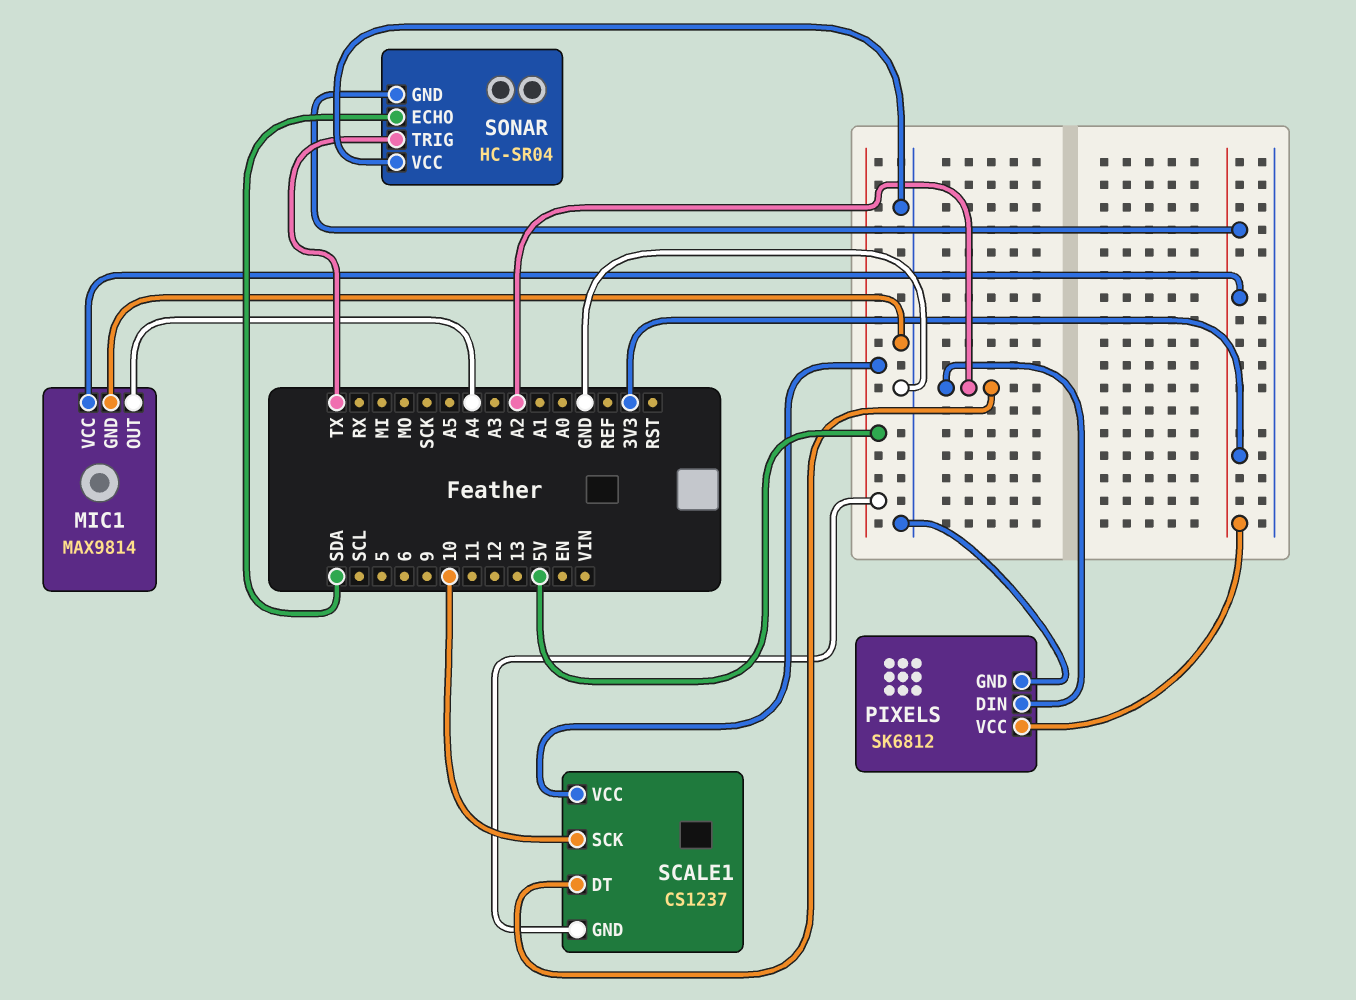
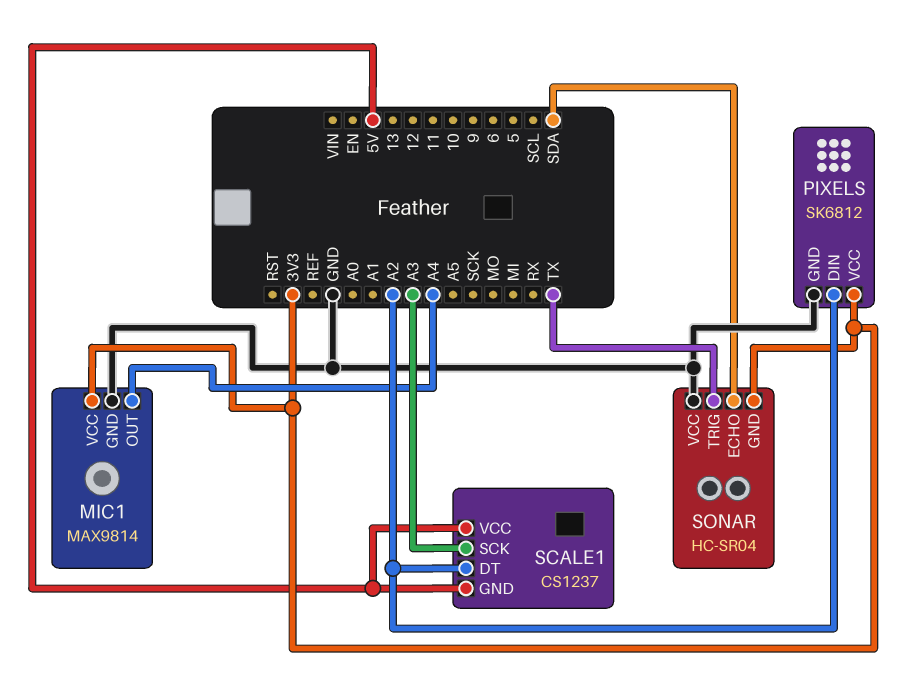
SCALE1 pin SCK: 10 -> A3

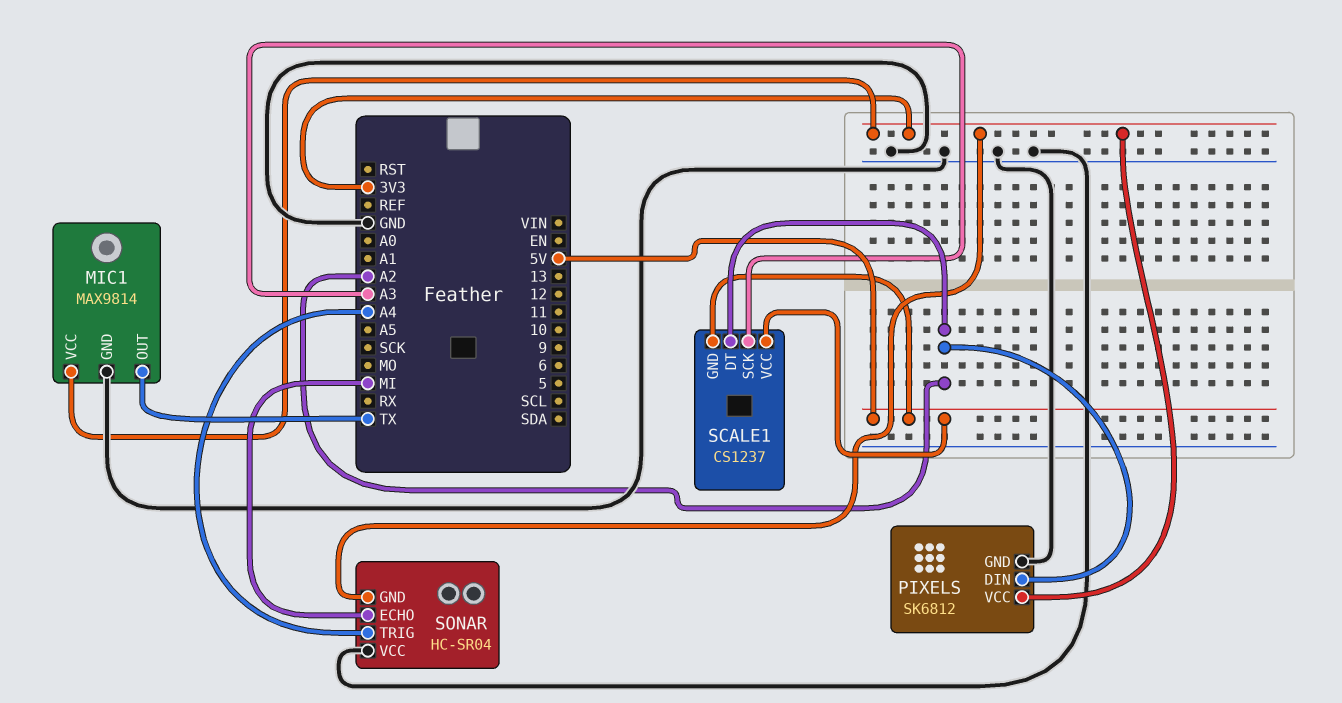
MIC1 pin OUT: A4 -> TX
SONAR pin ECHO: SDA -> MI
SONAR pin TRIG: TX -> A4

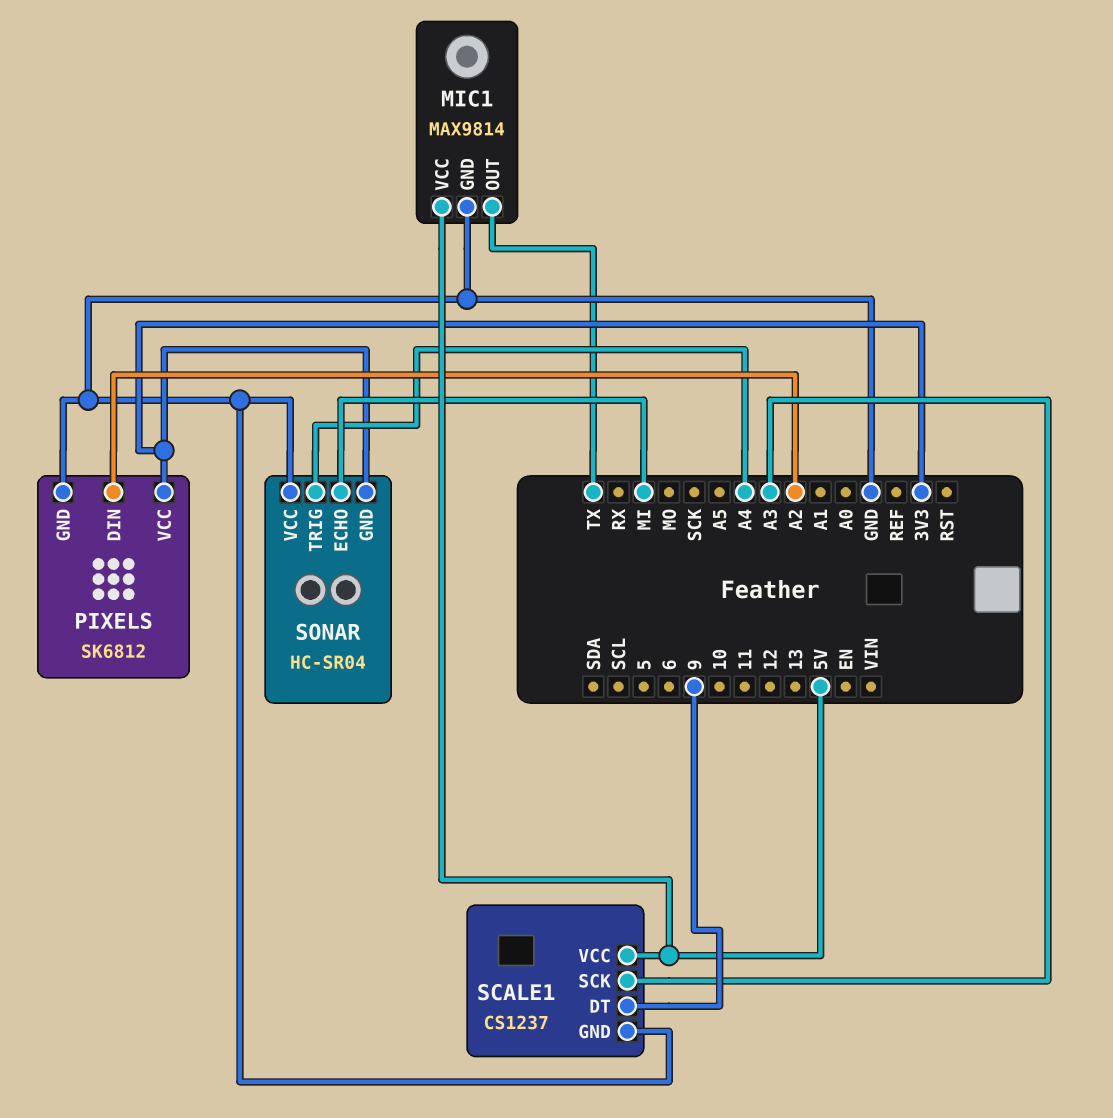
MIC1 pin VCC: 3V3 -> 5V
SCALE1 pin DT: A2 -> 9
SCALE1 pin GND: 5V -> GND

